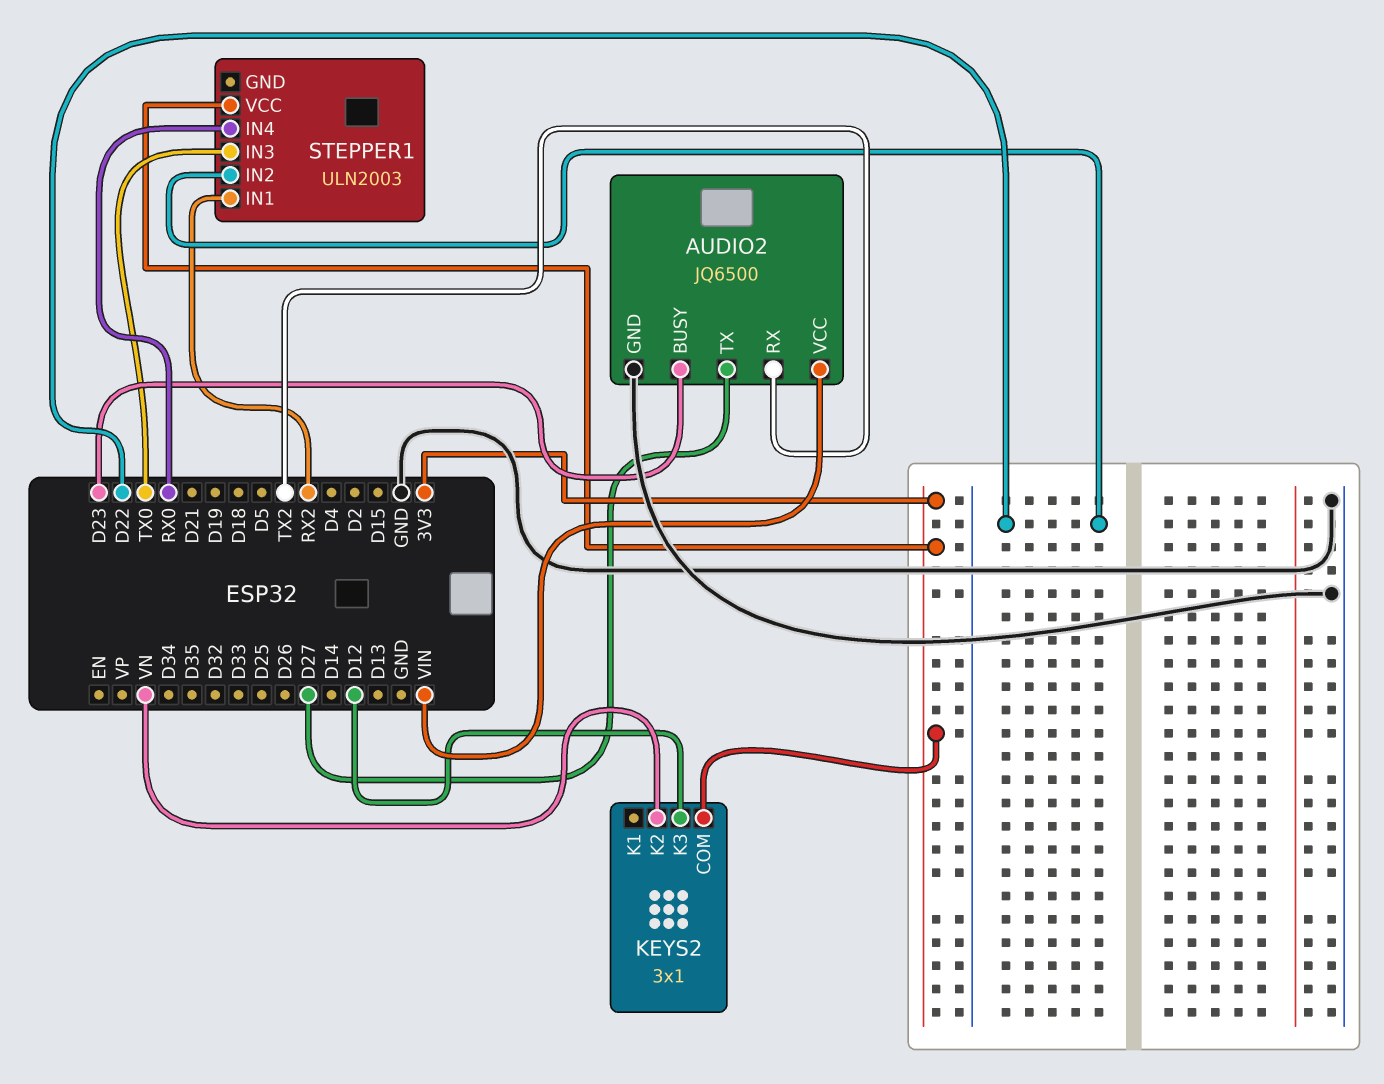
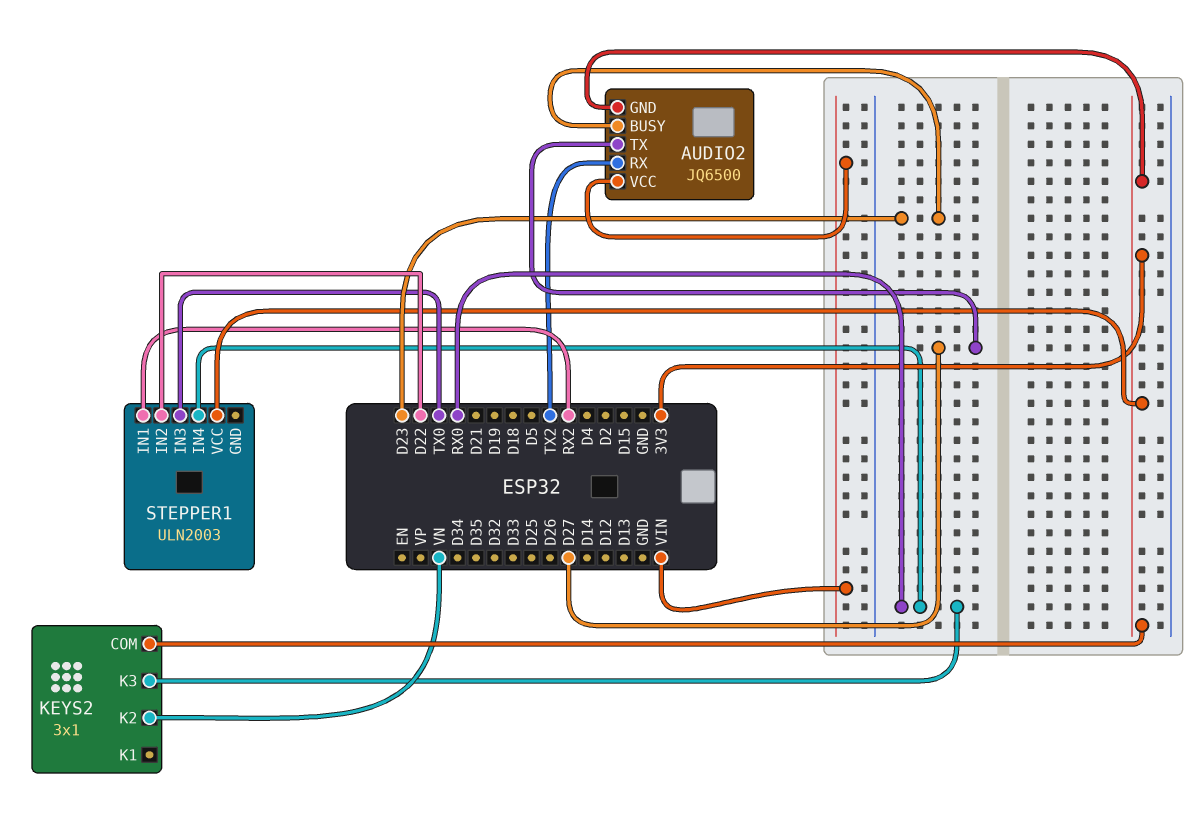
AUDIO2 pin GND: GND -> 3V3
KEYS2 pin K3: D12 -> RX0

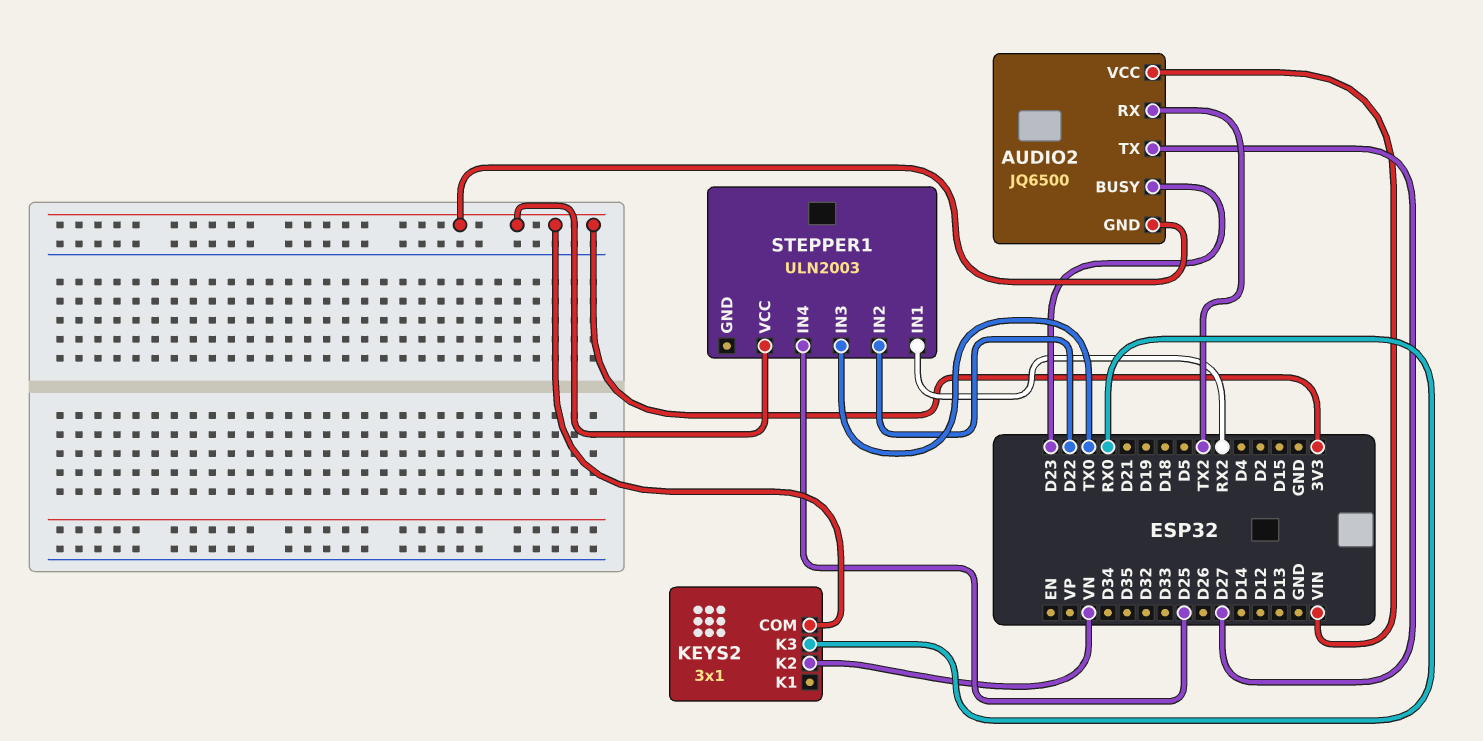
STEPPER1 pin IN4: RX0 -> D25

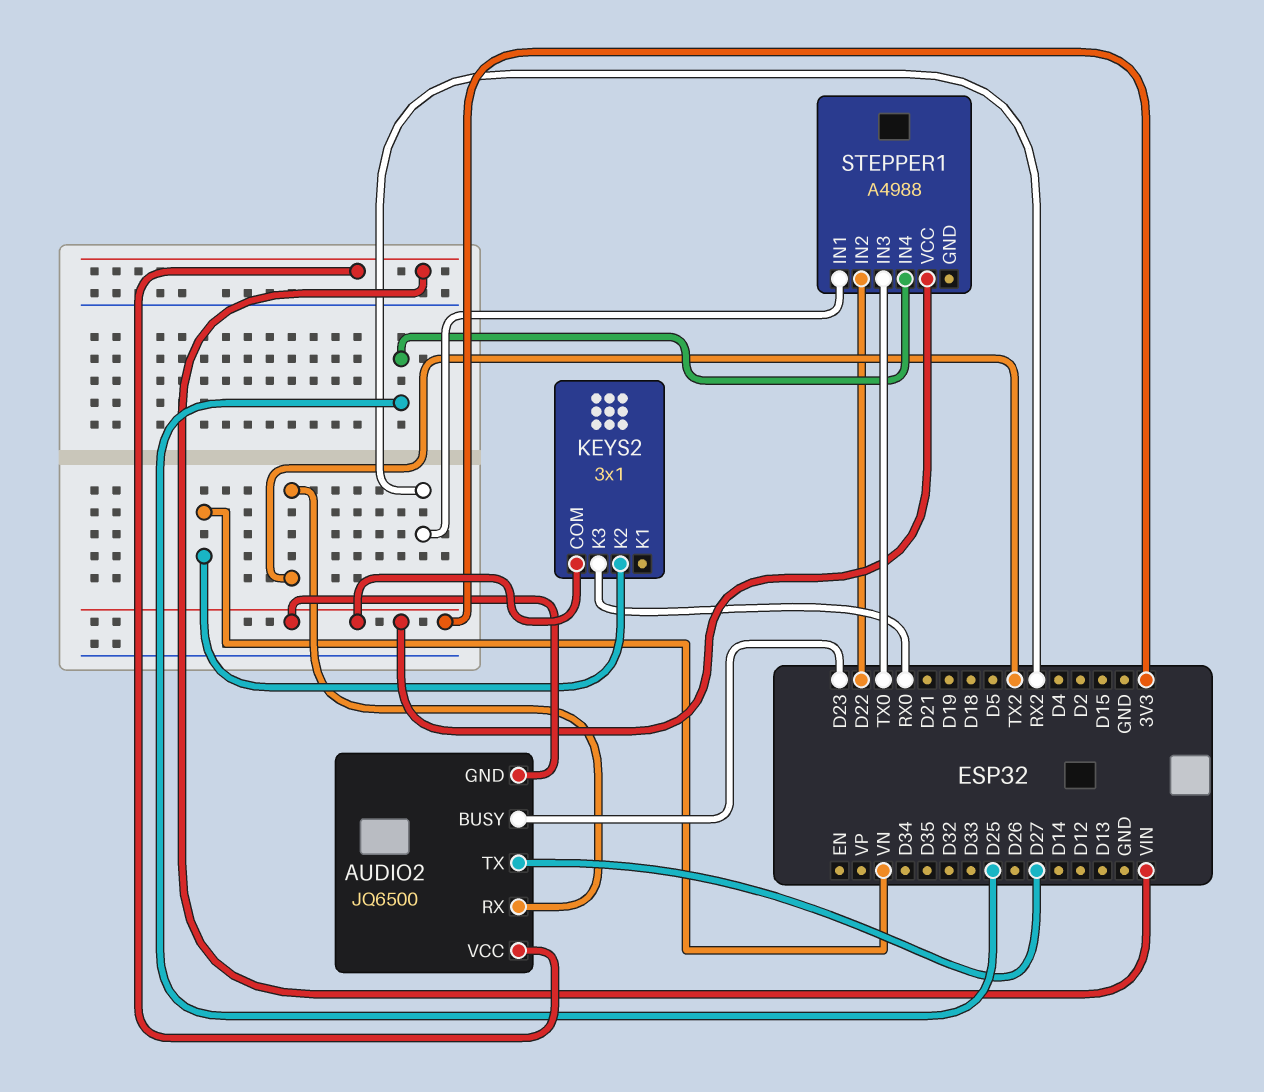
STEPPER1: ULN2003 -> A4988

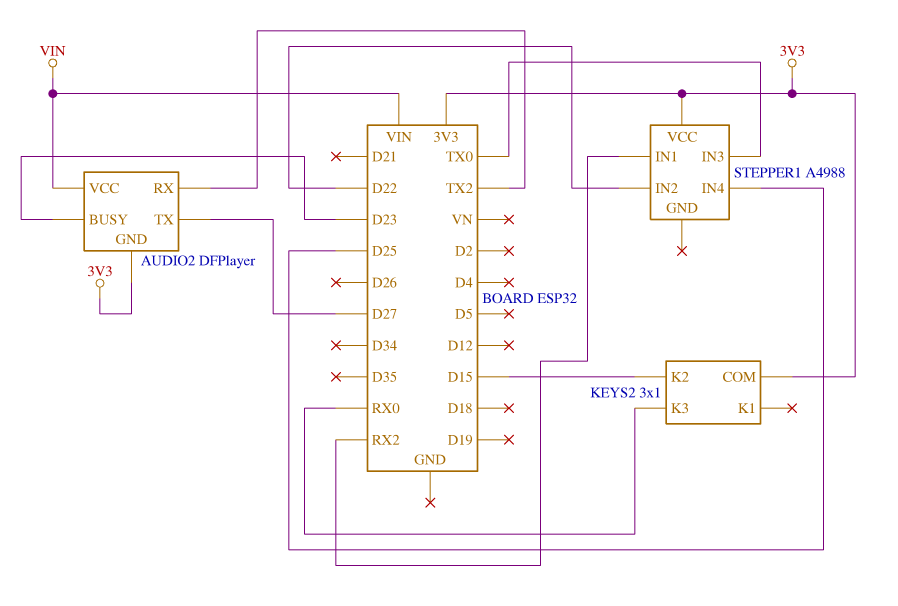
AUDIO2: JQ6500 -> DFPlayer
KEYS2 pin K2: VN -> D15

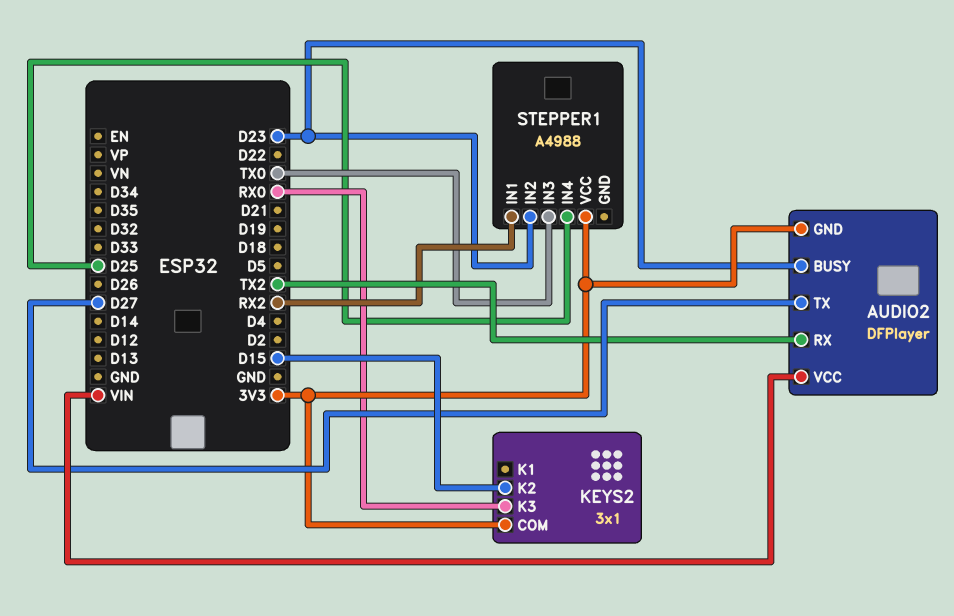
STEPPER1 pin IN2: D22 -> D23

